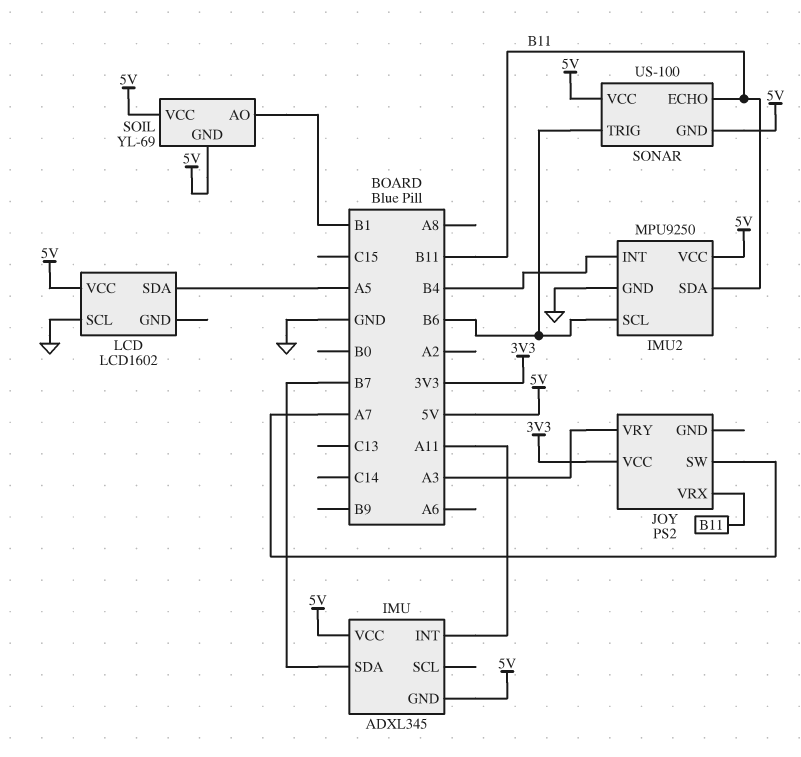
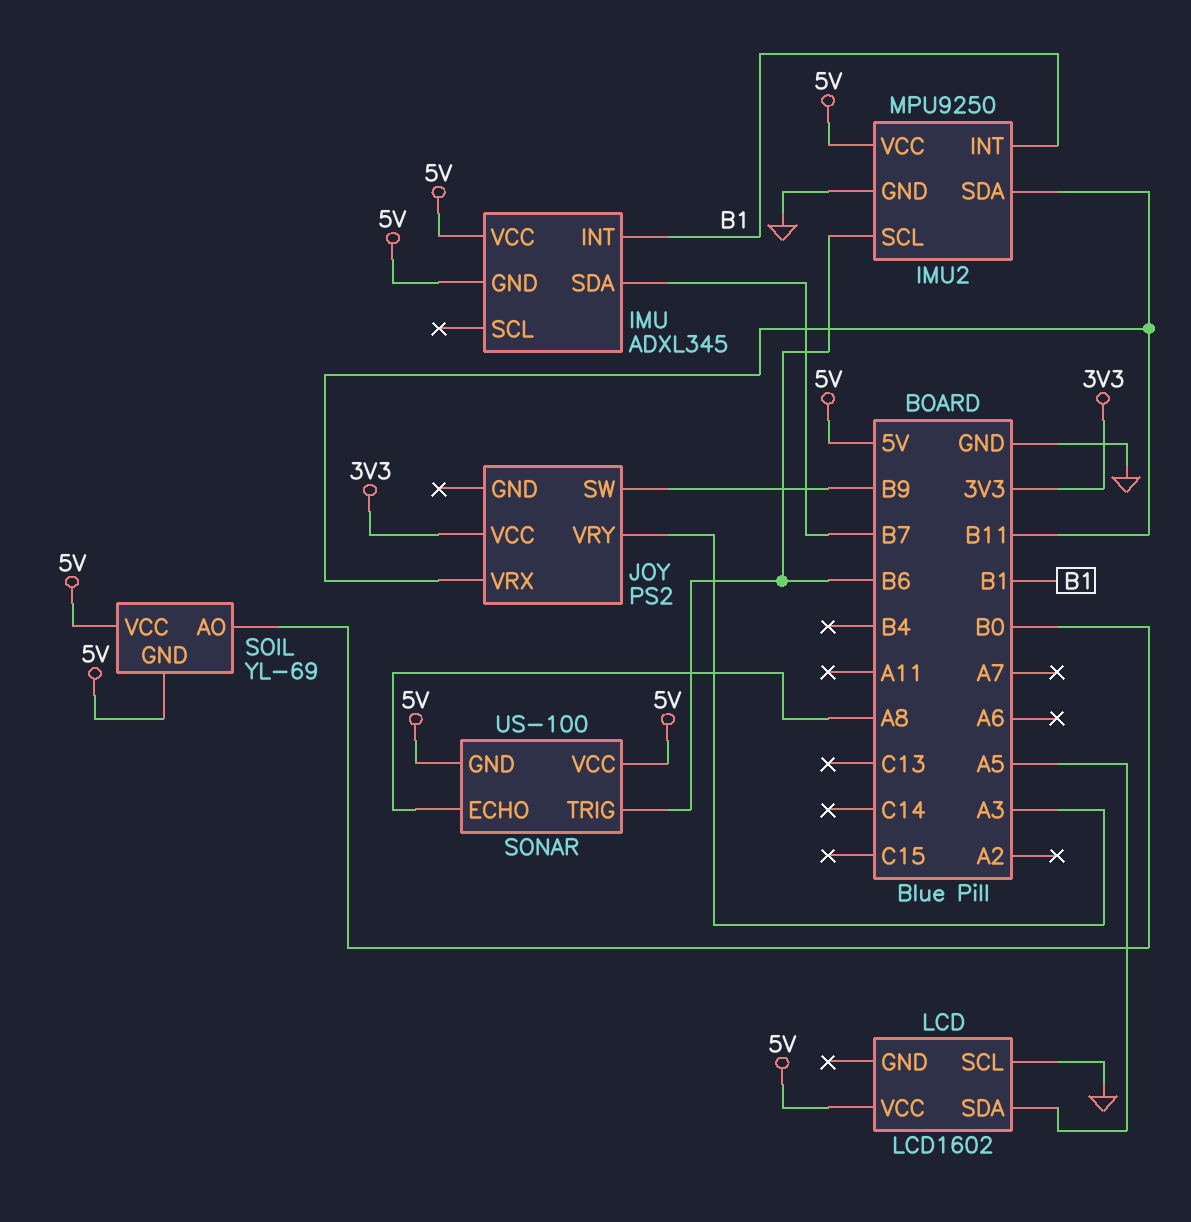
IMU pin INT: A11 -> B1
IMU2 pin INT: B4 -> B1
JOY pin SW: A7 -> B9
SOIL pin AO: B1 -> B0
SONAR pin ECHO: B11 -> A8

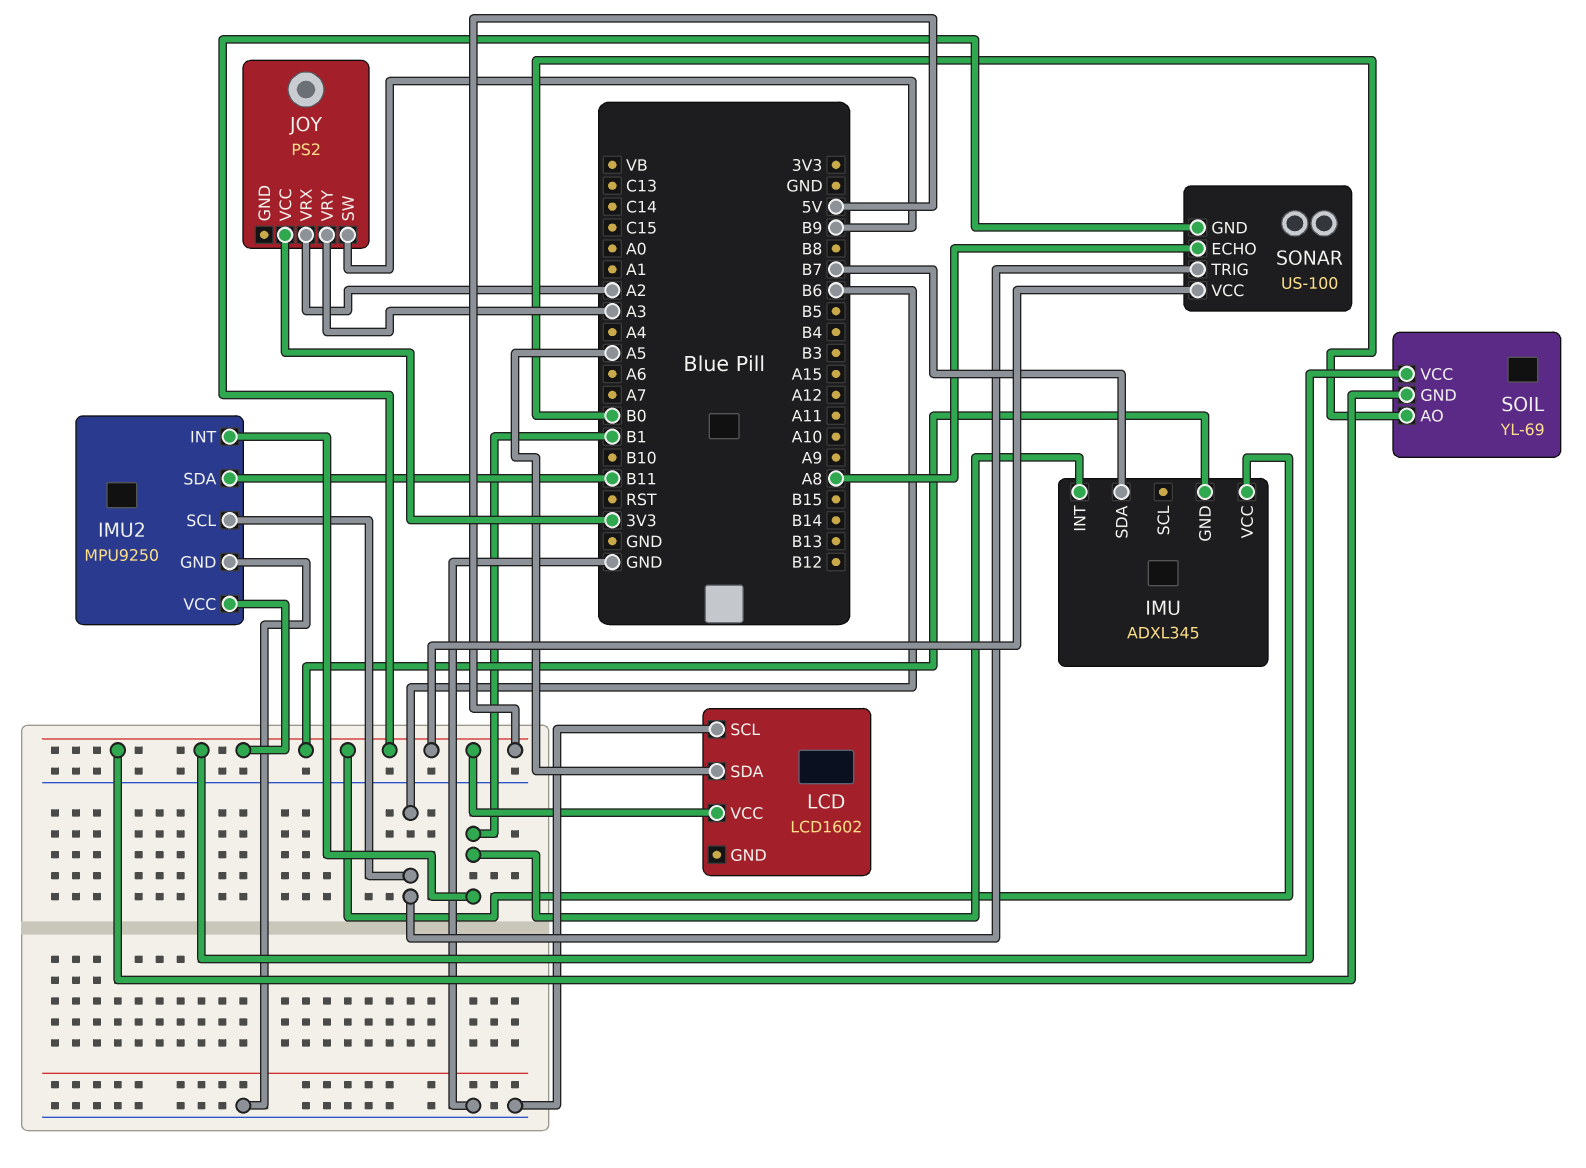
JOY pin VRX: B11 -> A2

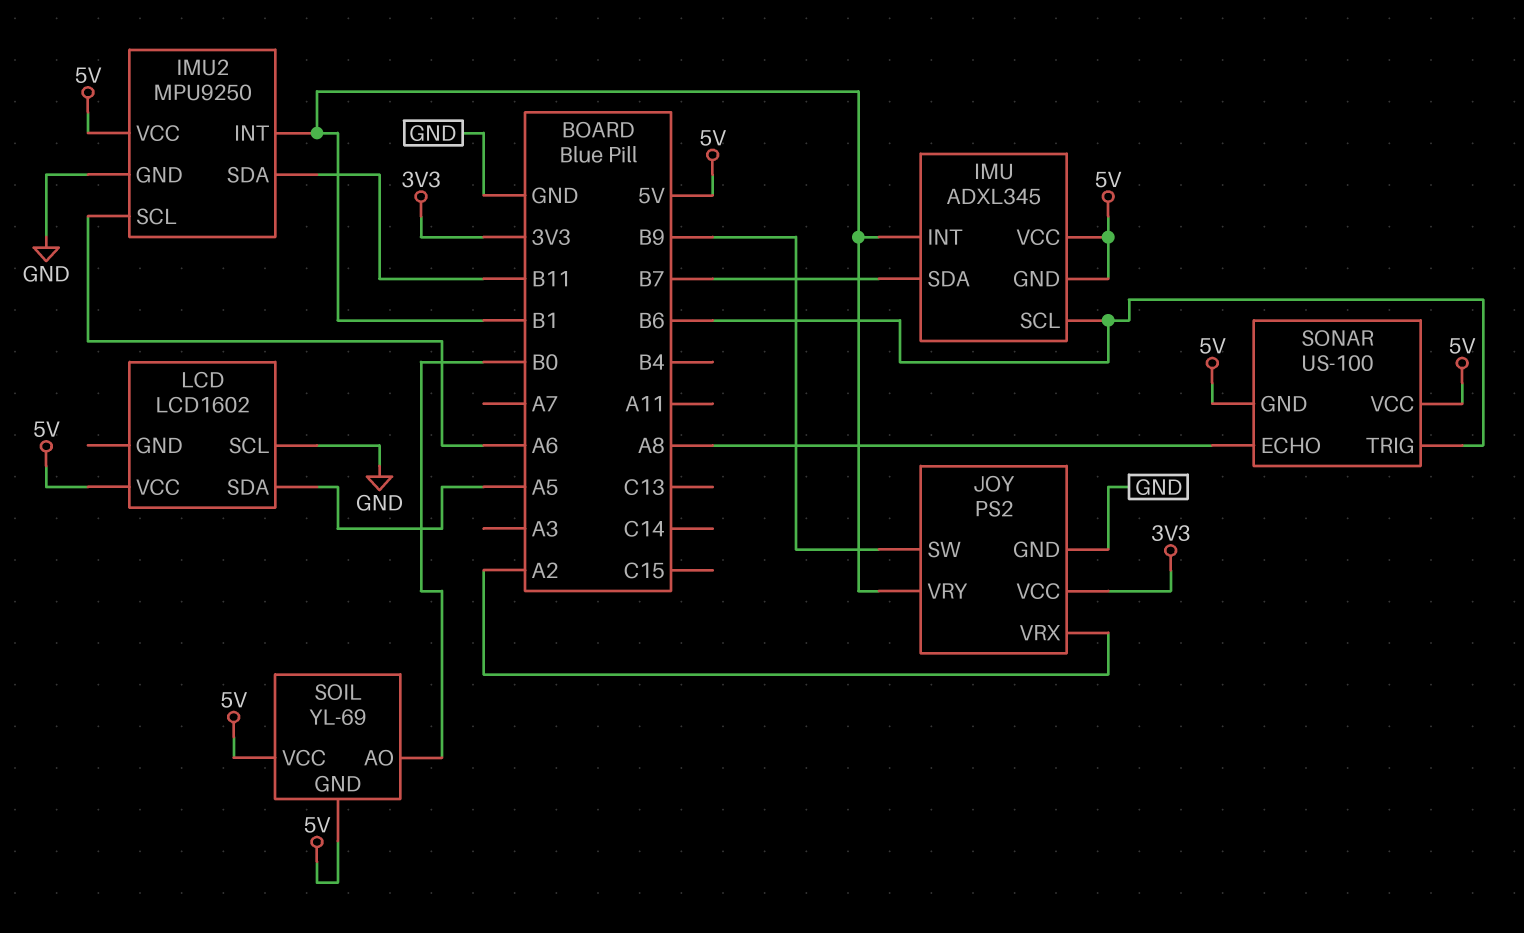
IMU pin SCL: none -> B6
IMU2 pin SCL: B6 -> A6
JOY pin GND: none -> GND
JOY pin VRY: A3 -> B1

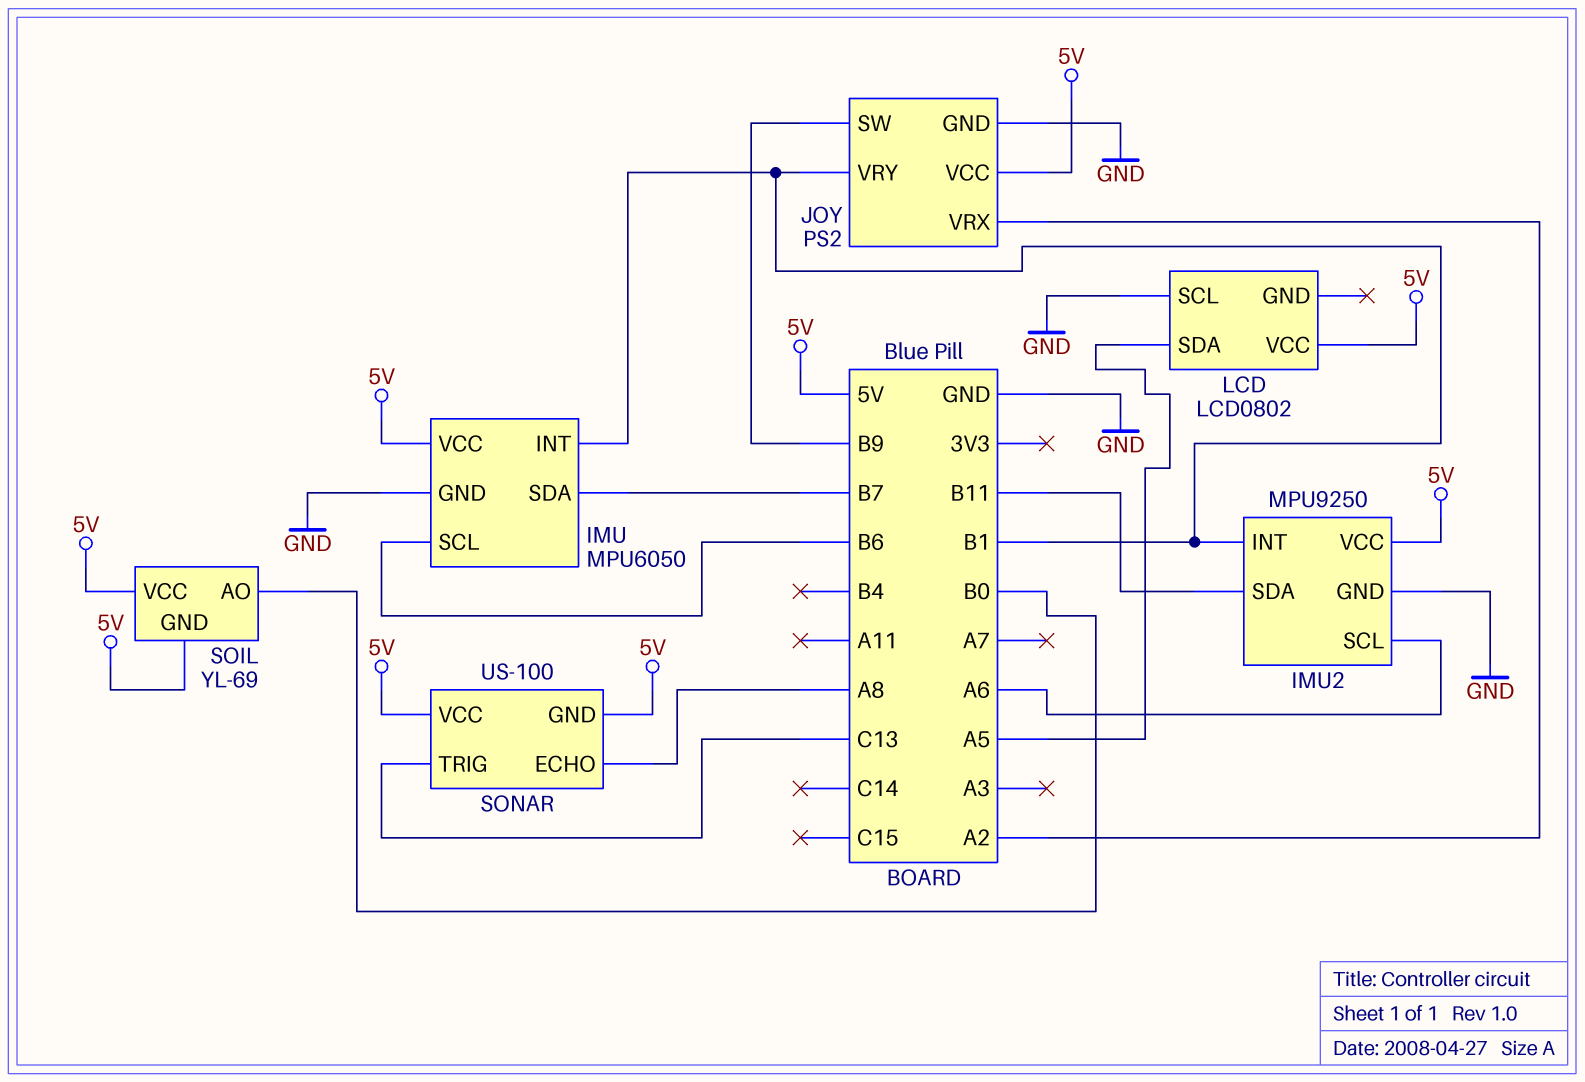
IMU: ADXL345 -> MPU6050
IMU pin GND: 5V -> GND
JOY pin VCC: 3V3 -> 5V
LCD: LCD1602 -> LCD0802
SONAR pin TRIG: B6 -> C13

